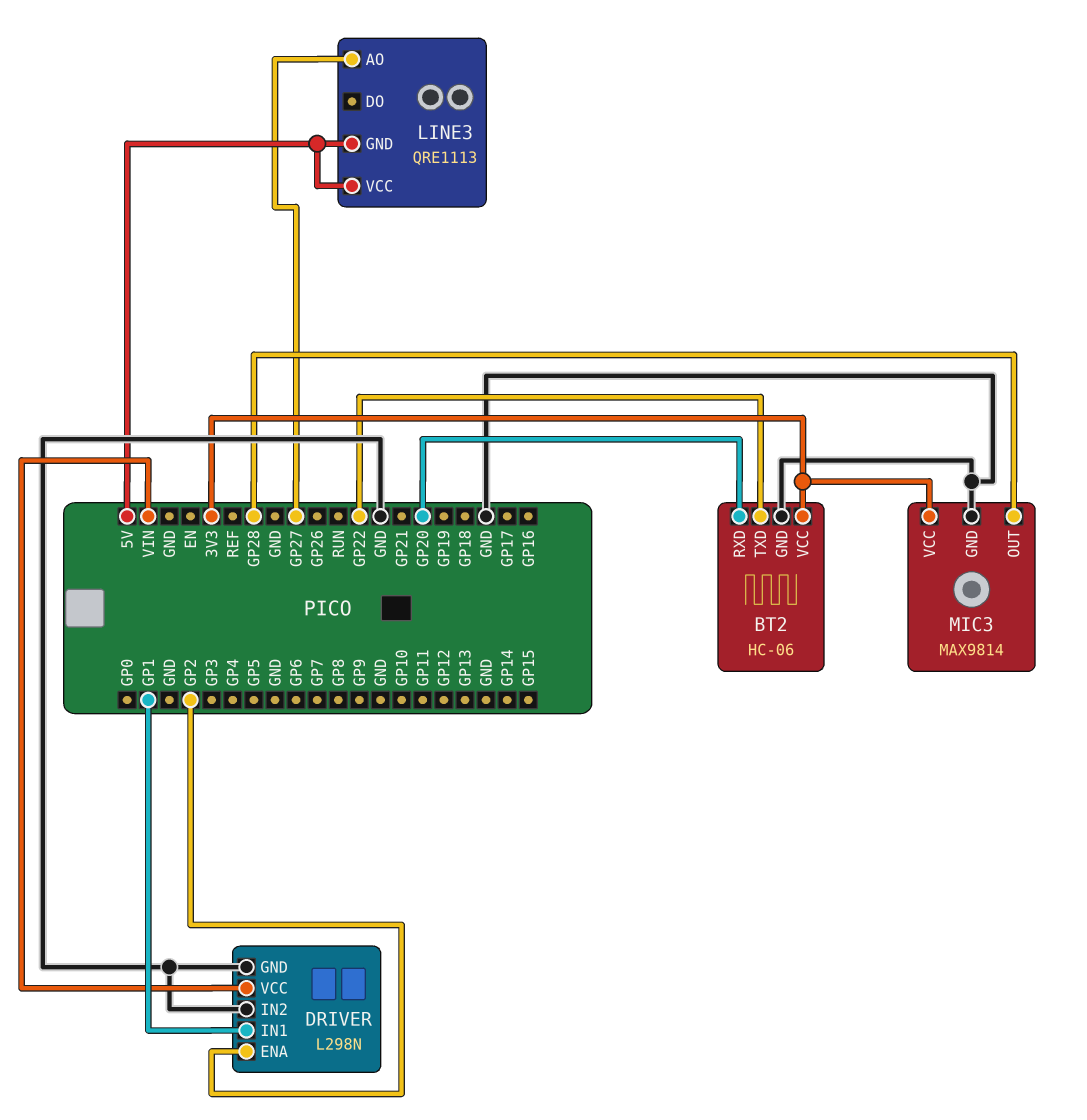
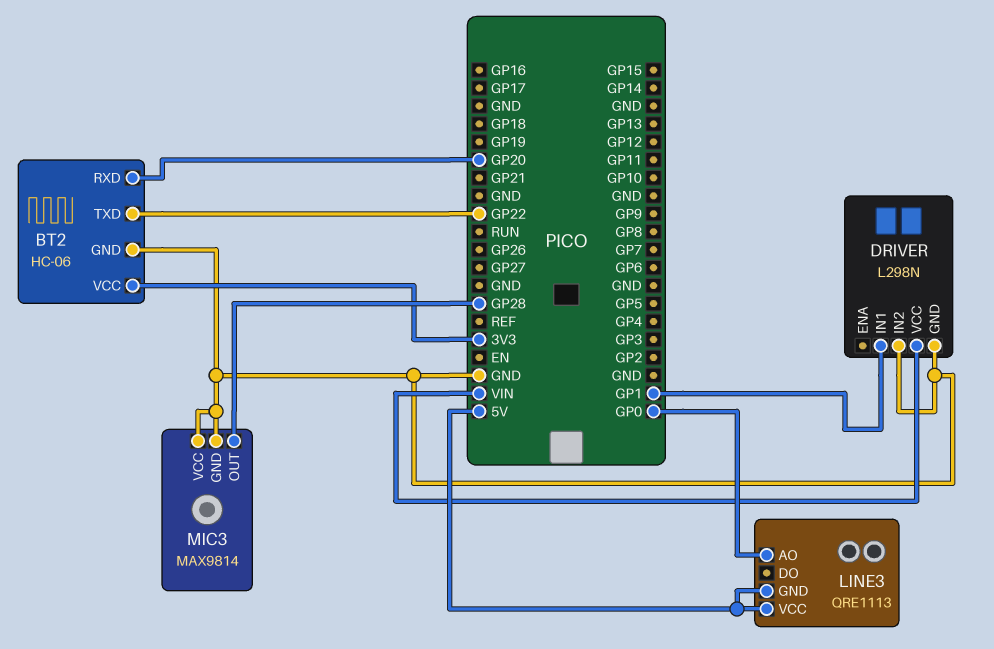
DRIVER pin ENA: GP2 -> none
LINE3 pin AO: GP27 -> GP0
MIC3 pin VCC: 3V3 -> GND

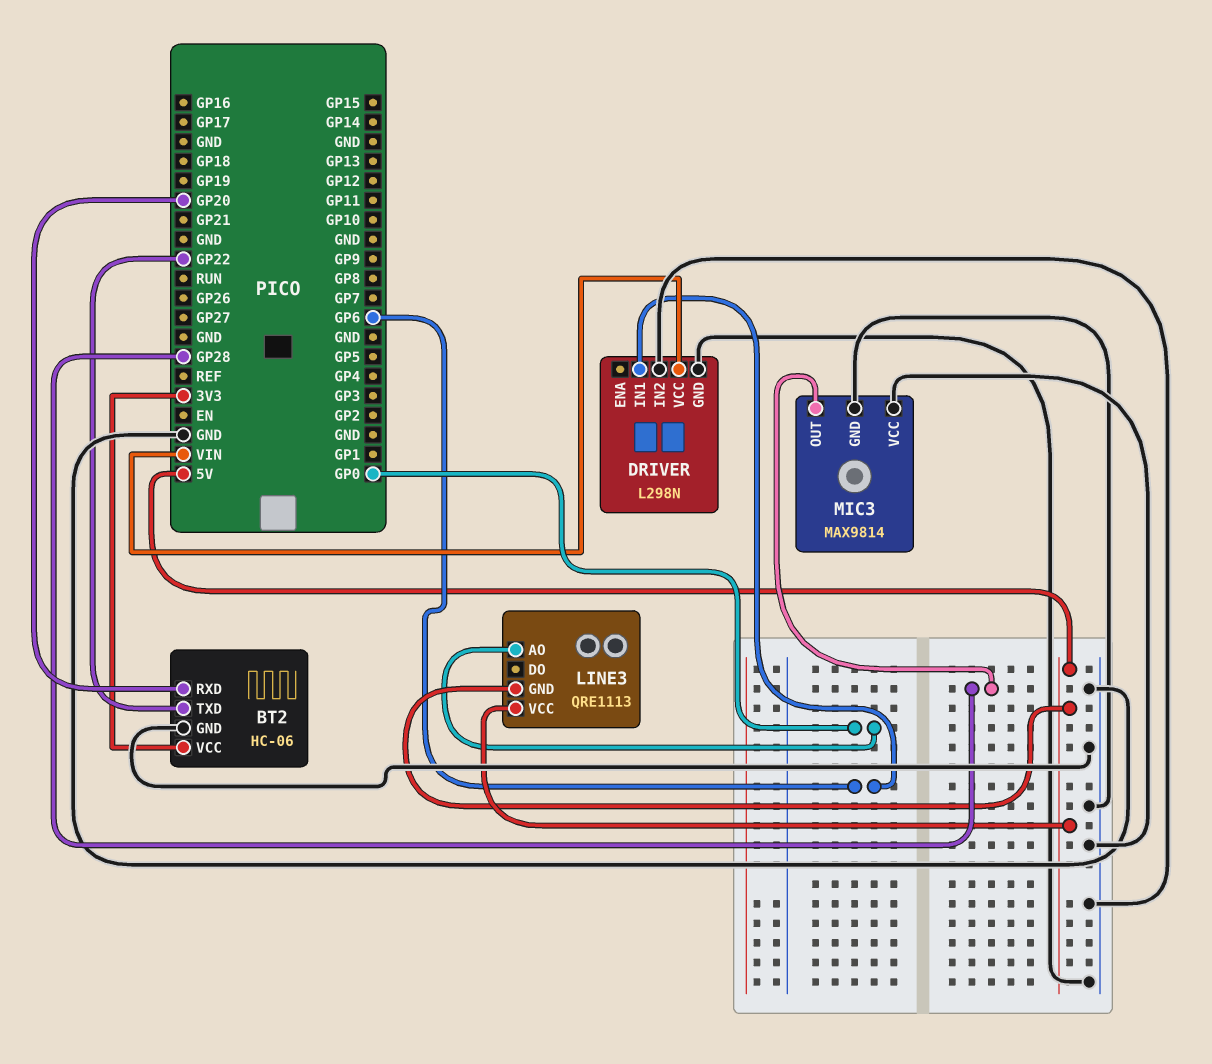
DRIVER pin IN1: GP1 -> GP6

